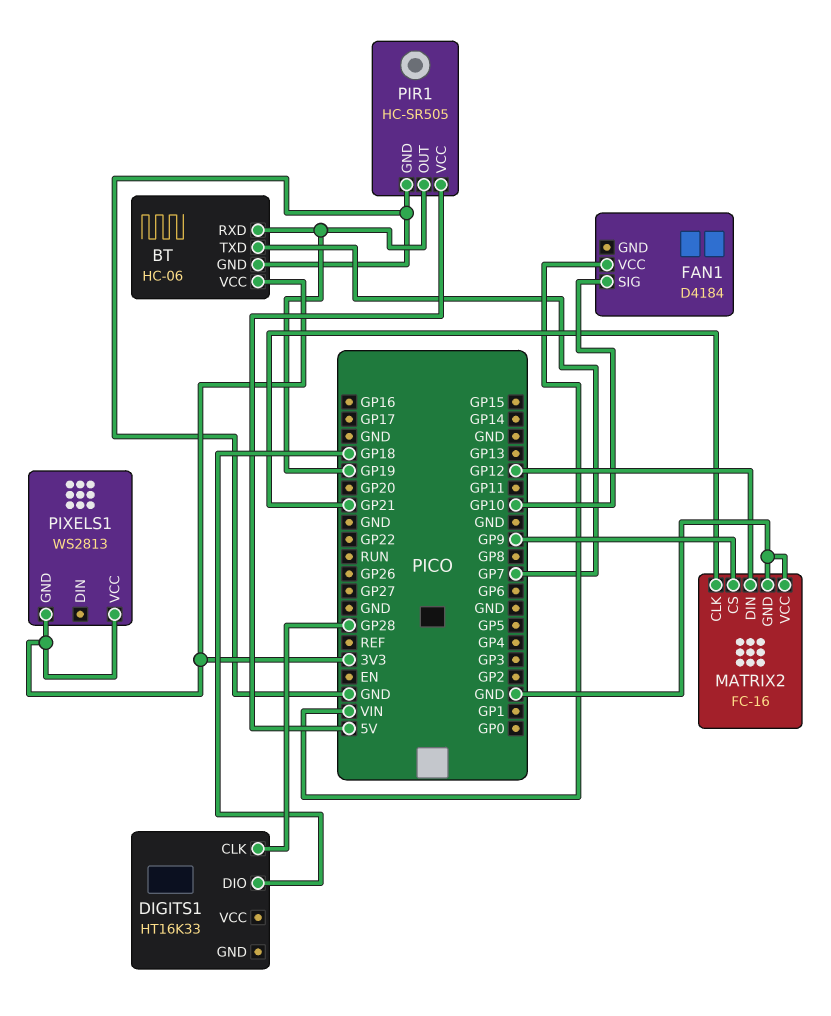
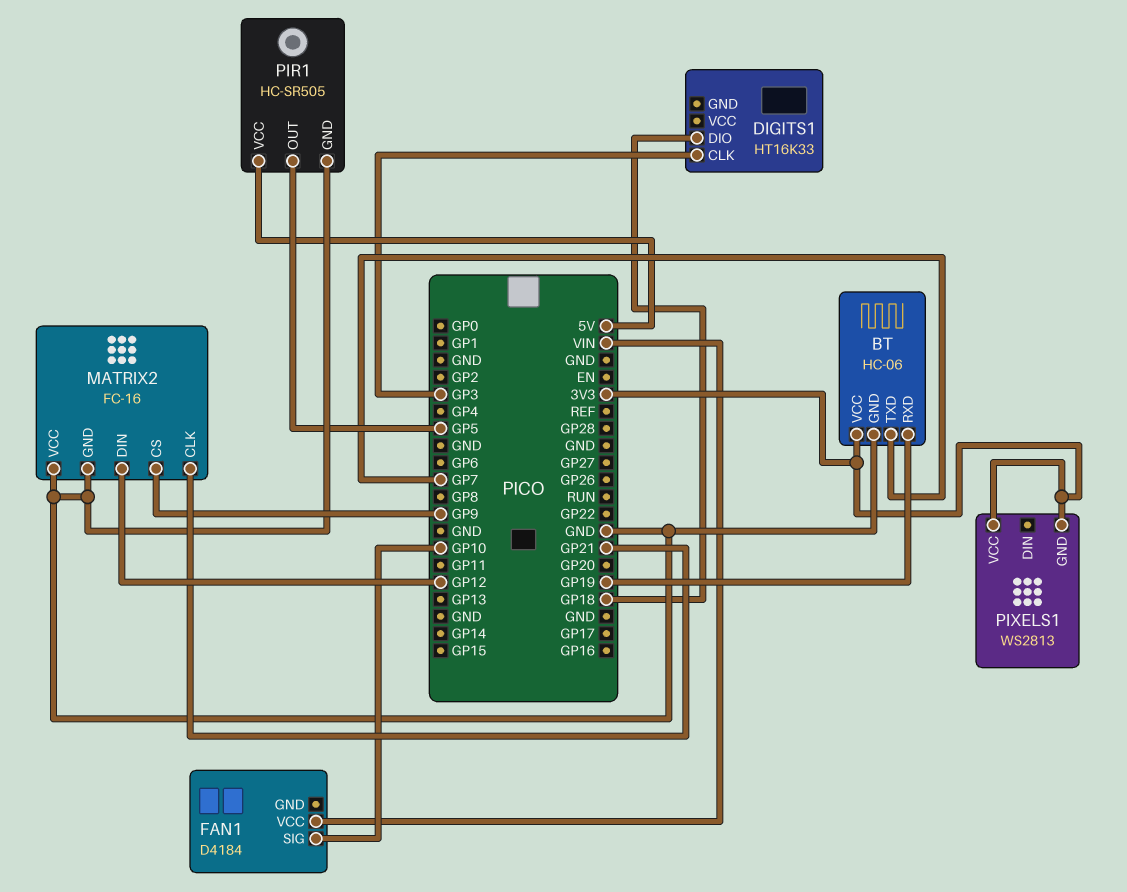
DIGITS1 pin CLK: GP28 -> GP3
PIR1 pin OUT: GP19 -> GP5

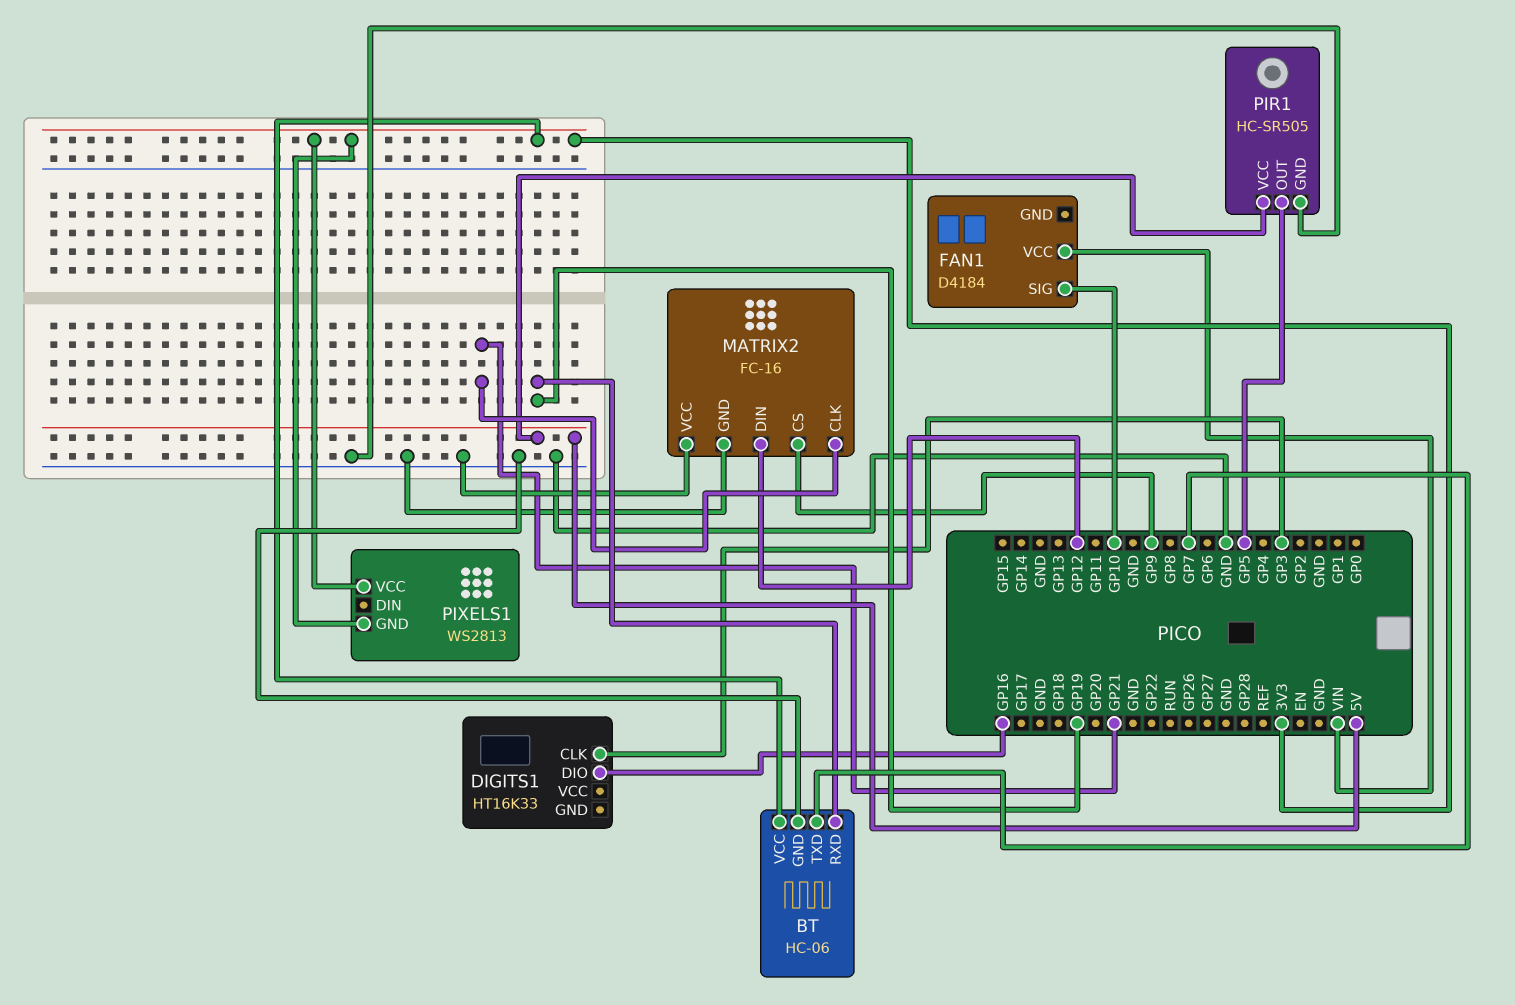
DIGITS1 pin DIO: GP18 -> GP16

